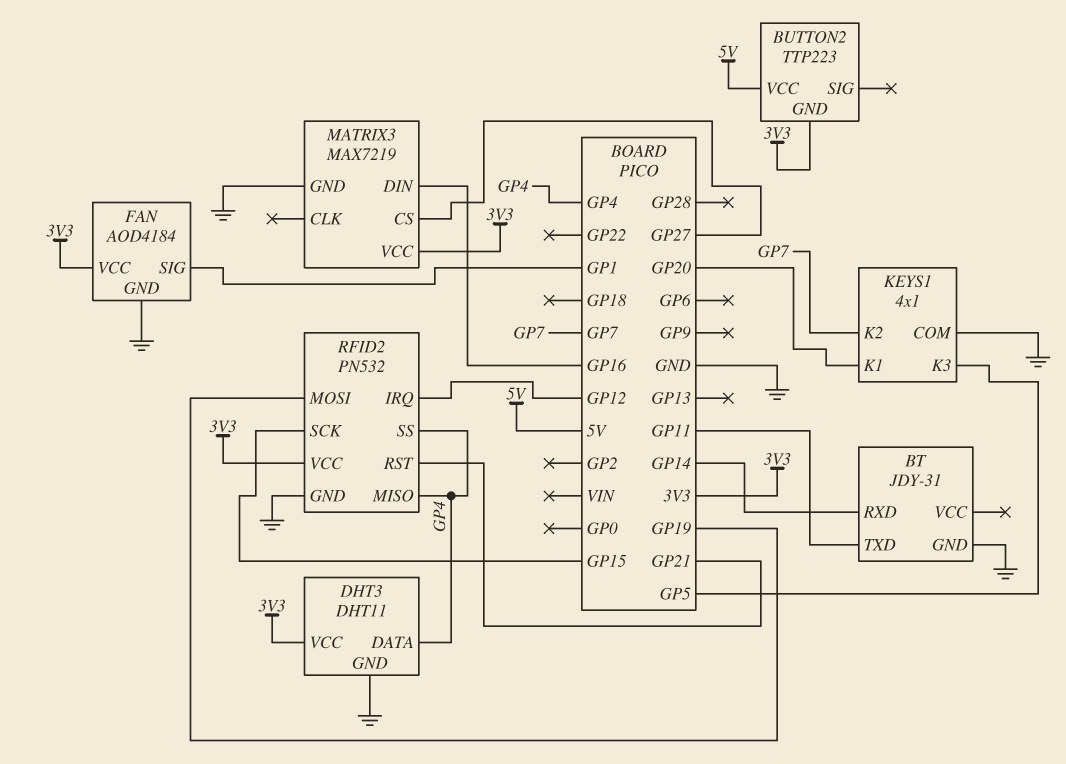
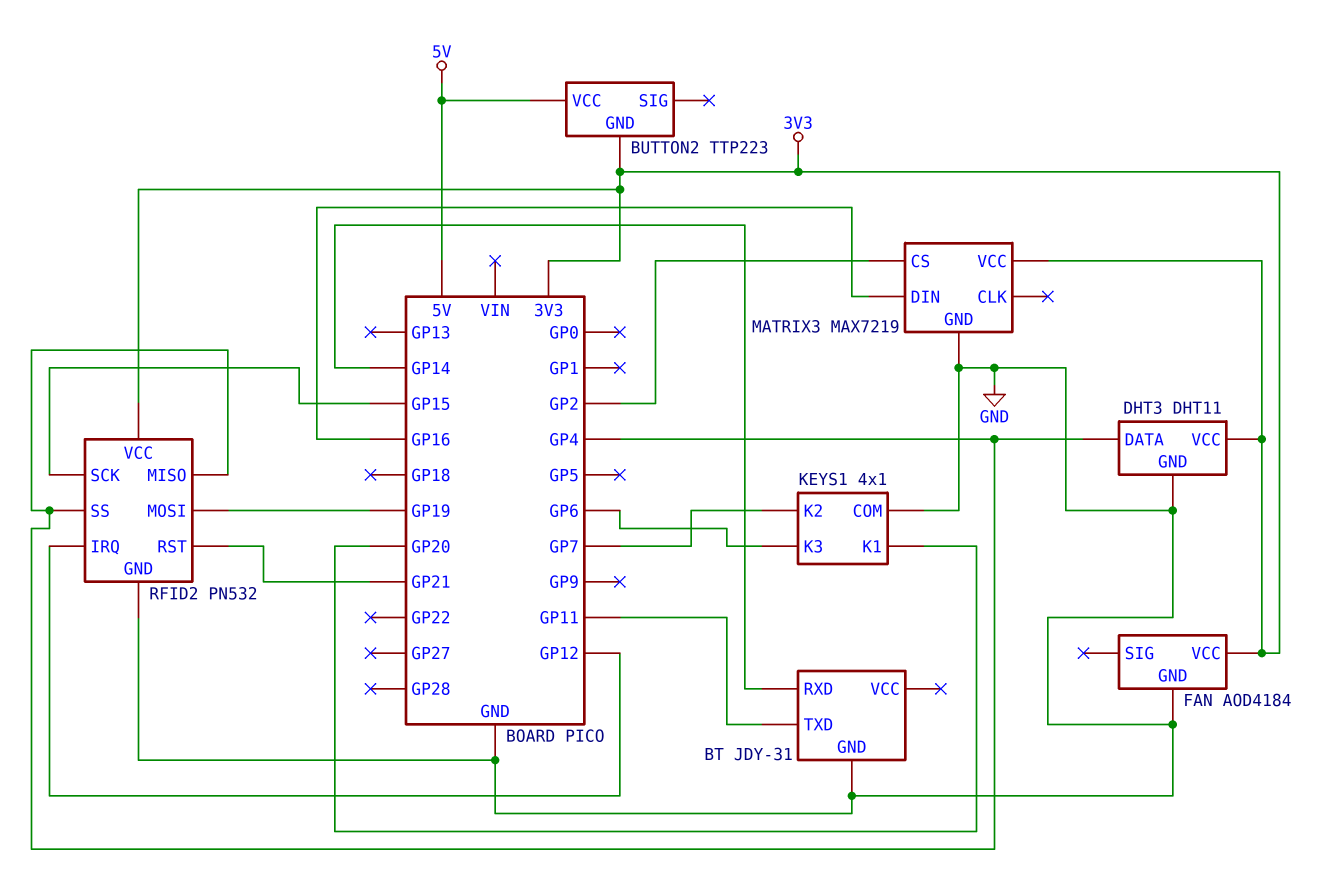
FAN pin SIG: GP1 -> none
KEYS1 pin K3: GP5 -> GP6
MATRIX3 pin CS: GP27 -> GP2

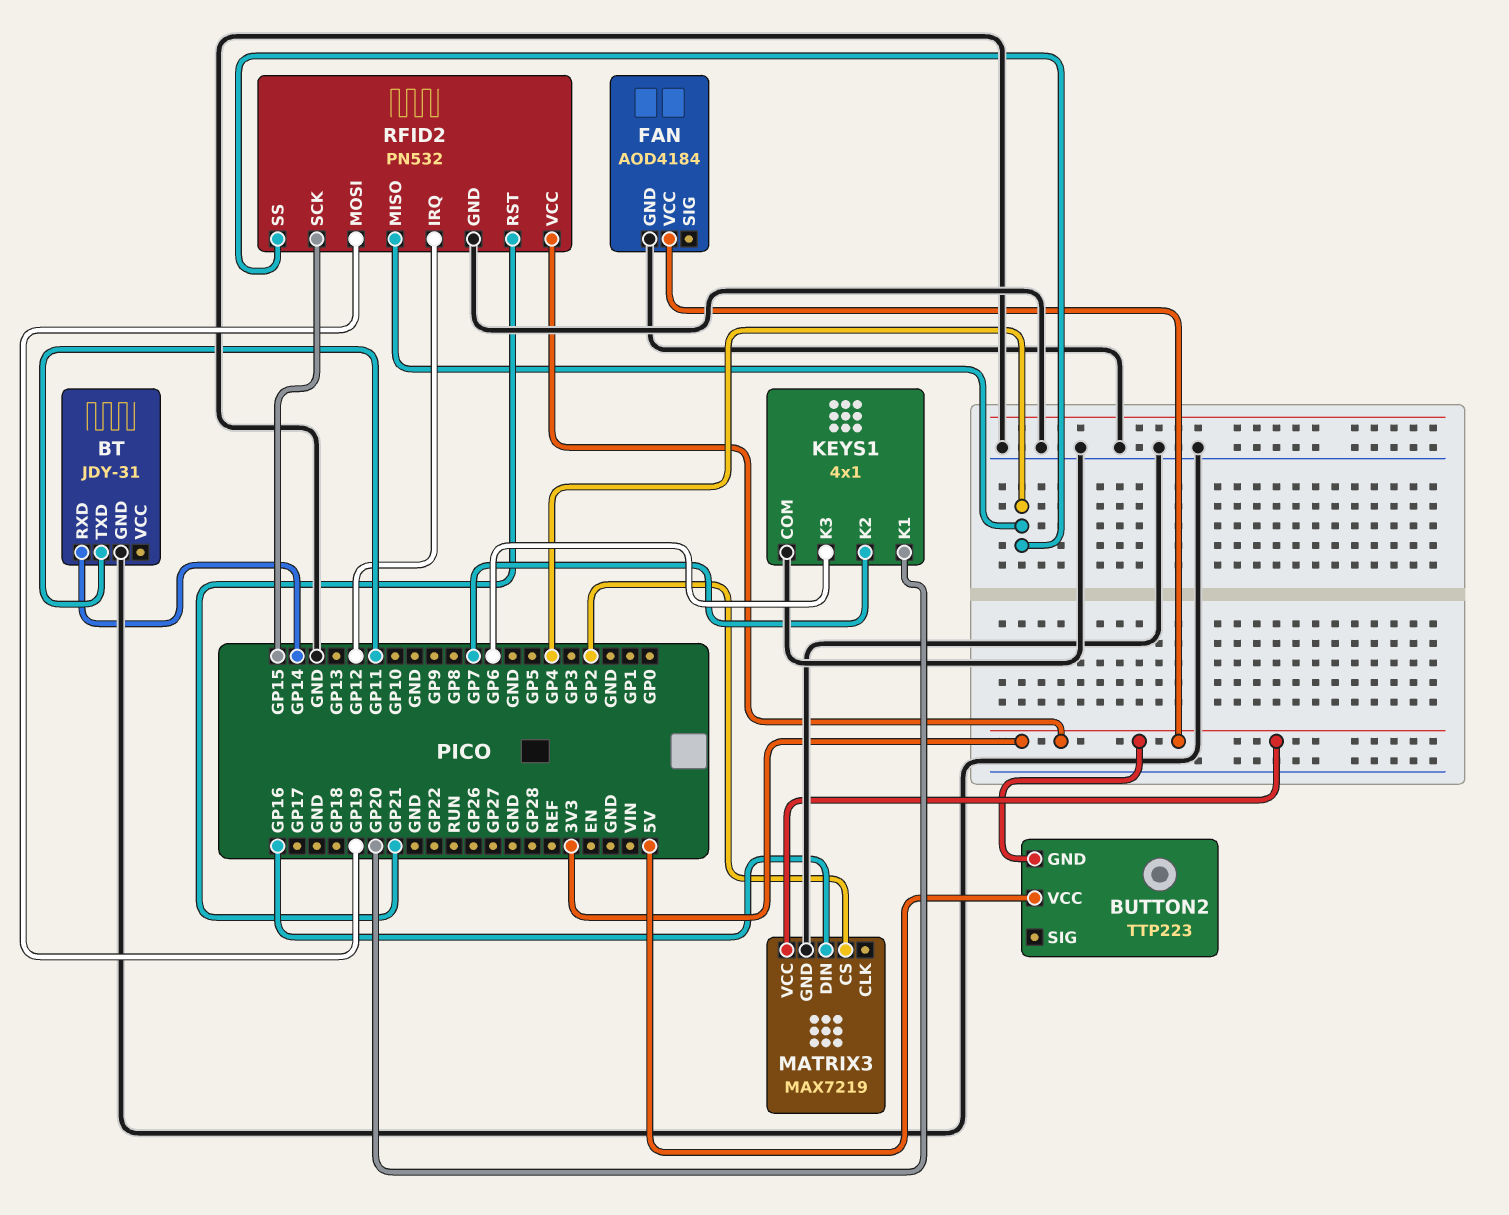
DHT3: DHT11 -> none
DHT3 pin DATA: GP4 -> none
DHT3 pin GND: GND -> none
DHT3 pin VCC: 3V3 -> none

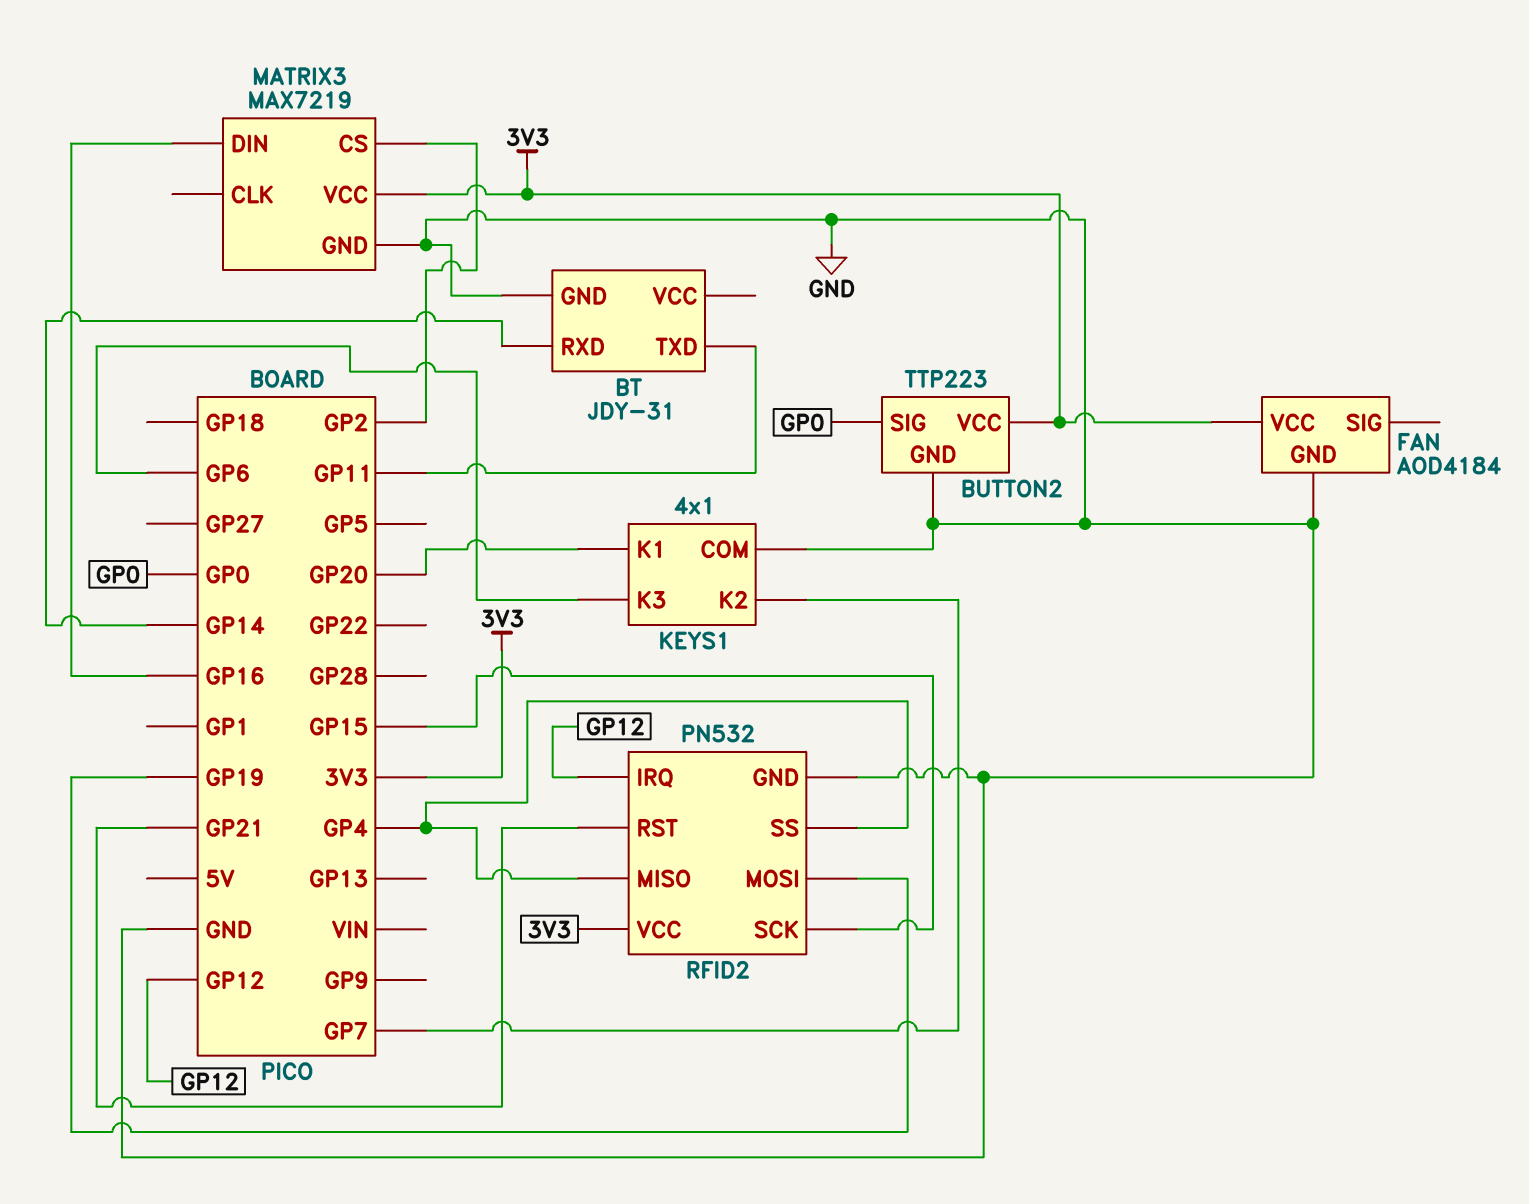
BUTTON2 pin GND: 3V3 -> GND
BUTTON2 pin SIG: none -> GP0
BUTTON2 pin VCC: 5V -> 3V3

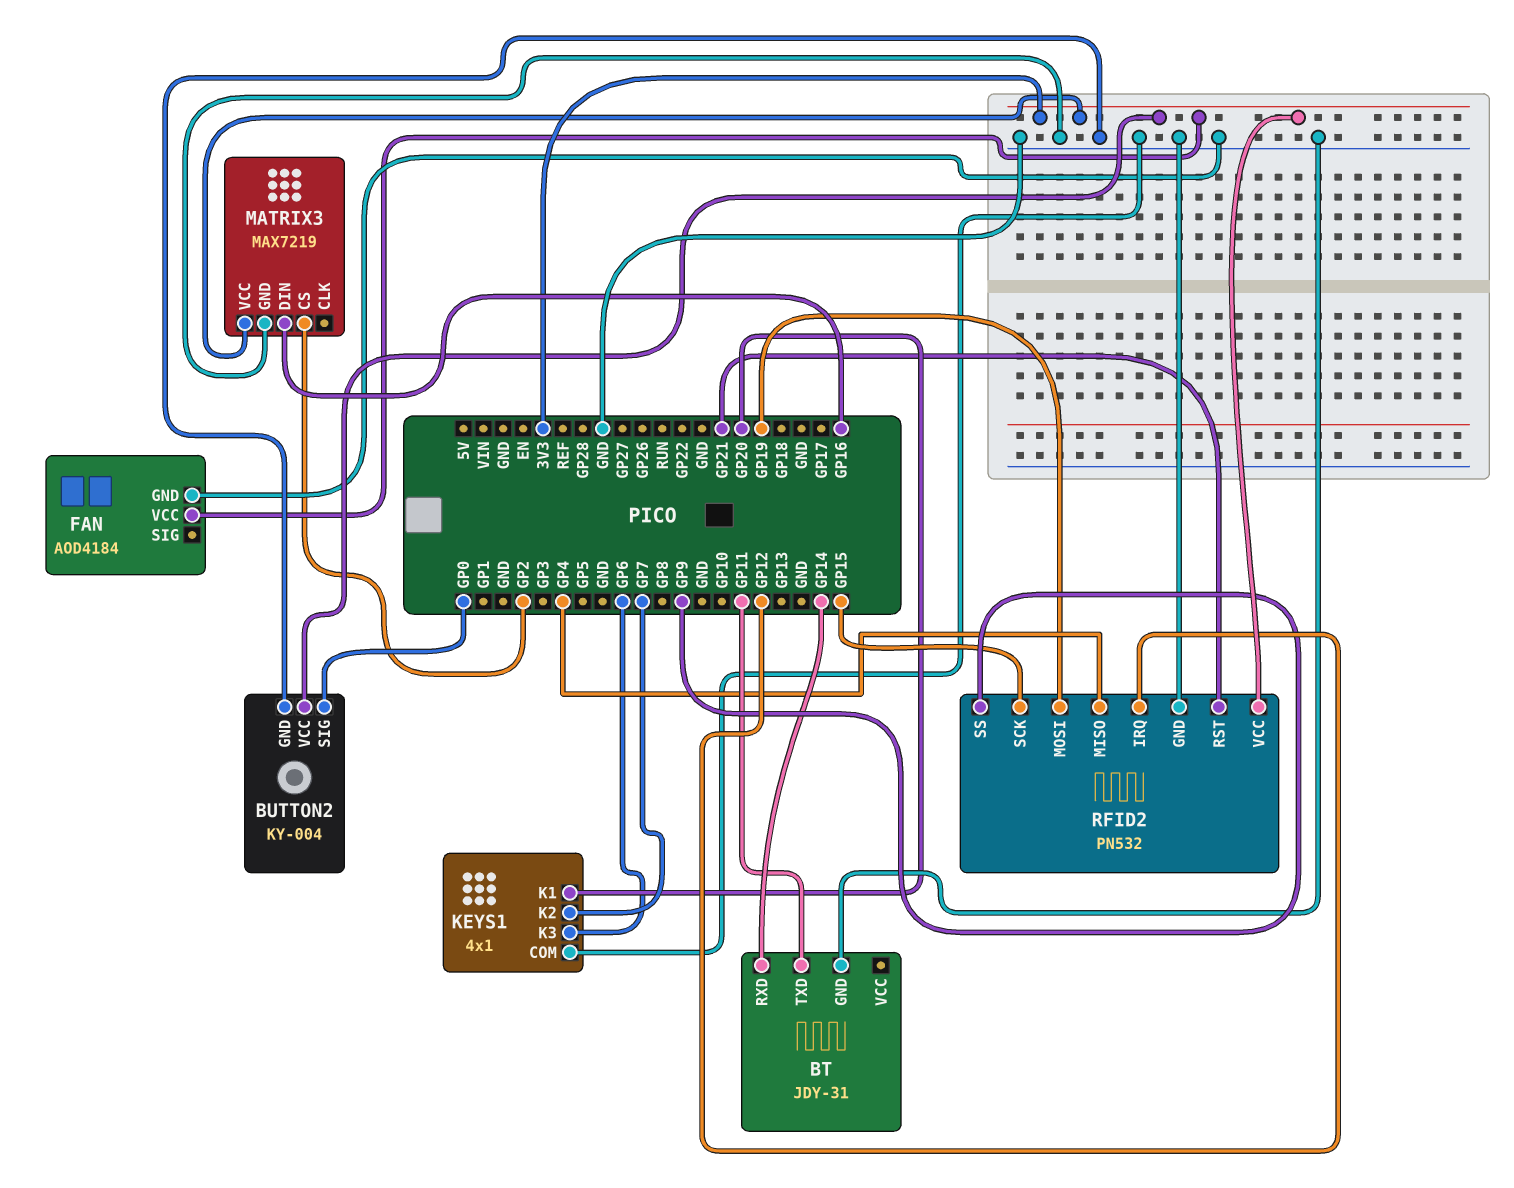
BUTTON2: TTP223 -> KY-004
RFID2 pin SS: GP4 -> GP9

